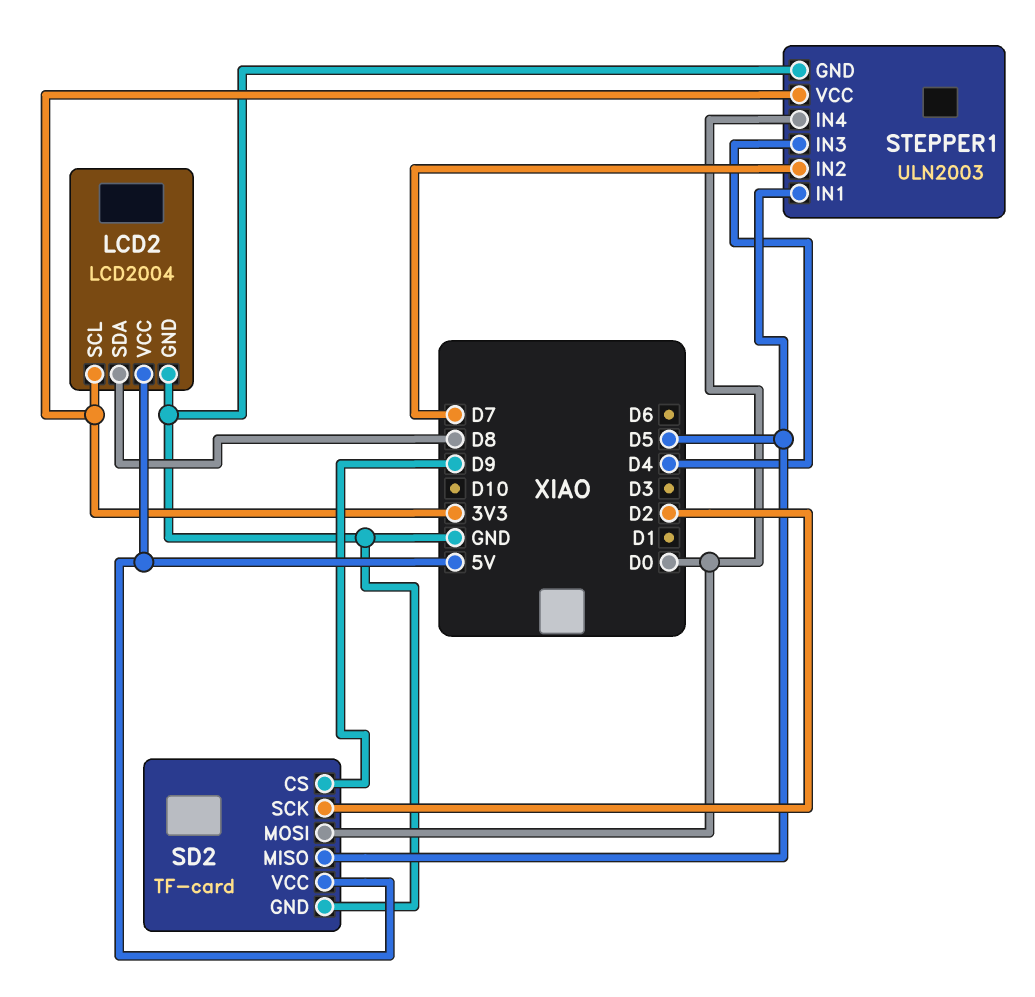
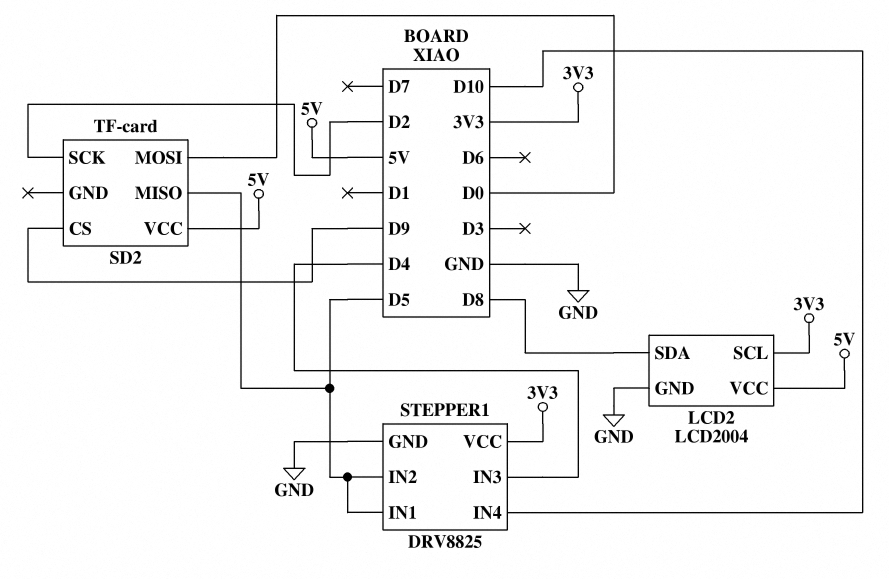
SD2 pin GND: GND -> none
STEPPER1: ULN2003 -> DRV8825
STEPPER1 pin IN2: D7 -> D5
STEPPER1 pin IN4: D0 -> D10

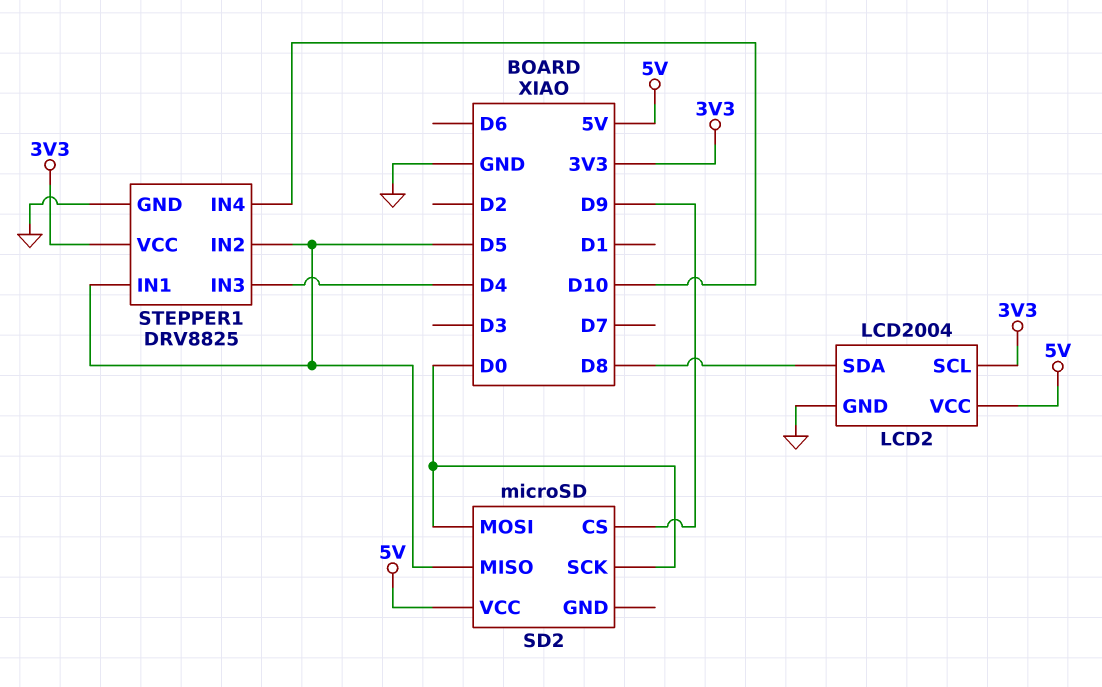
SD2: TF-card -> microSD
SD2 pin SCK: D2 -> D0

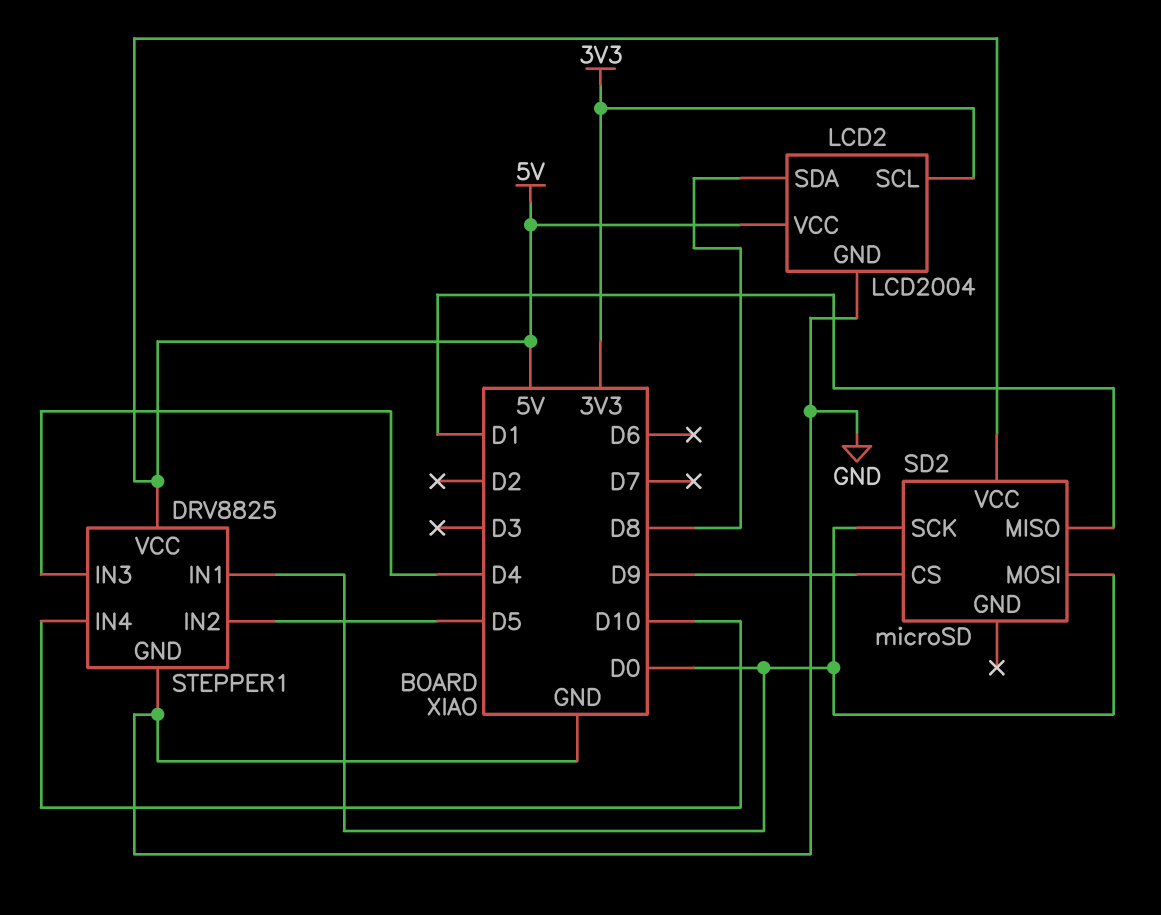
SD2 pin MISO: D5 -> D1
STEPPER1 pin IN1: D5 -> D0
STEPPER1 pin VCC: 3V3 -> 5V

